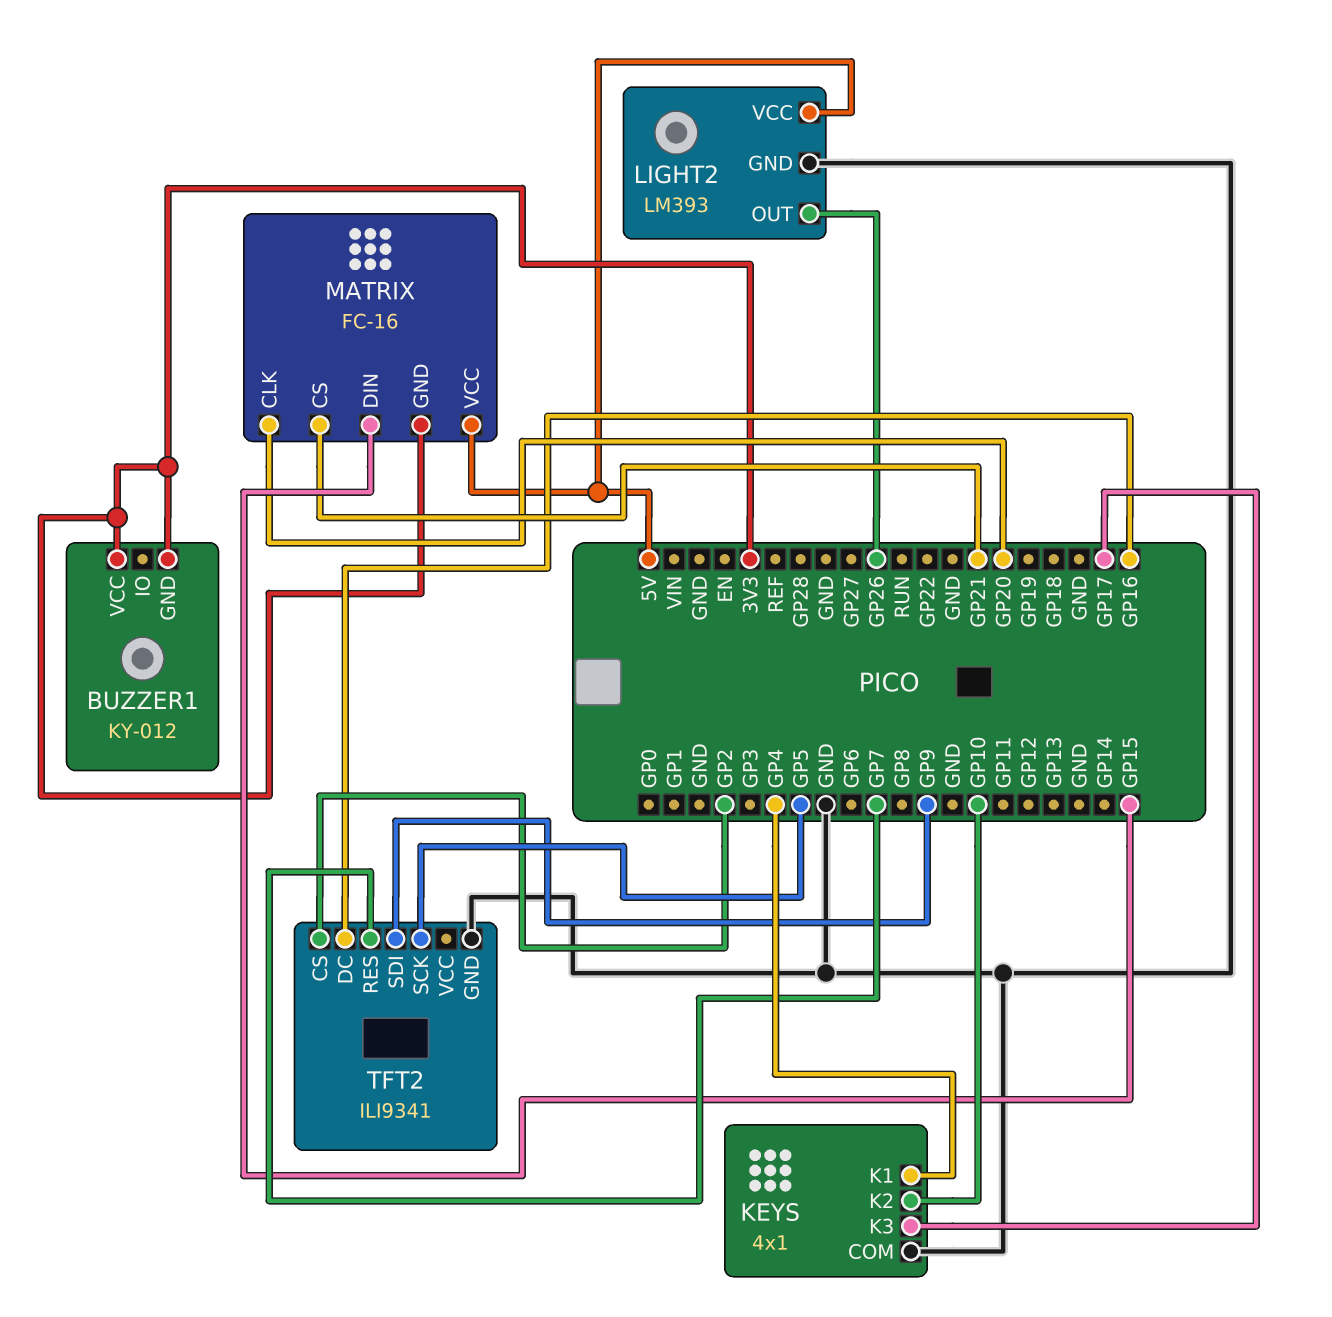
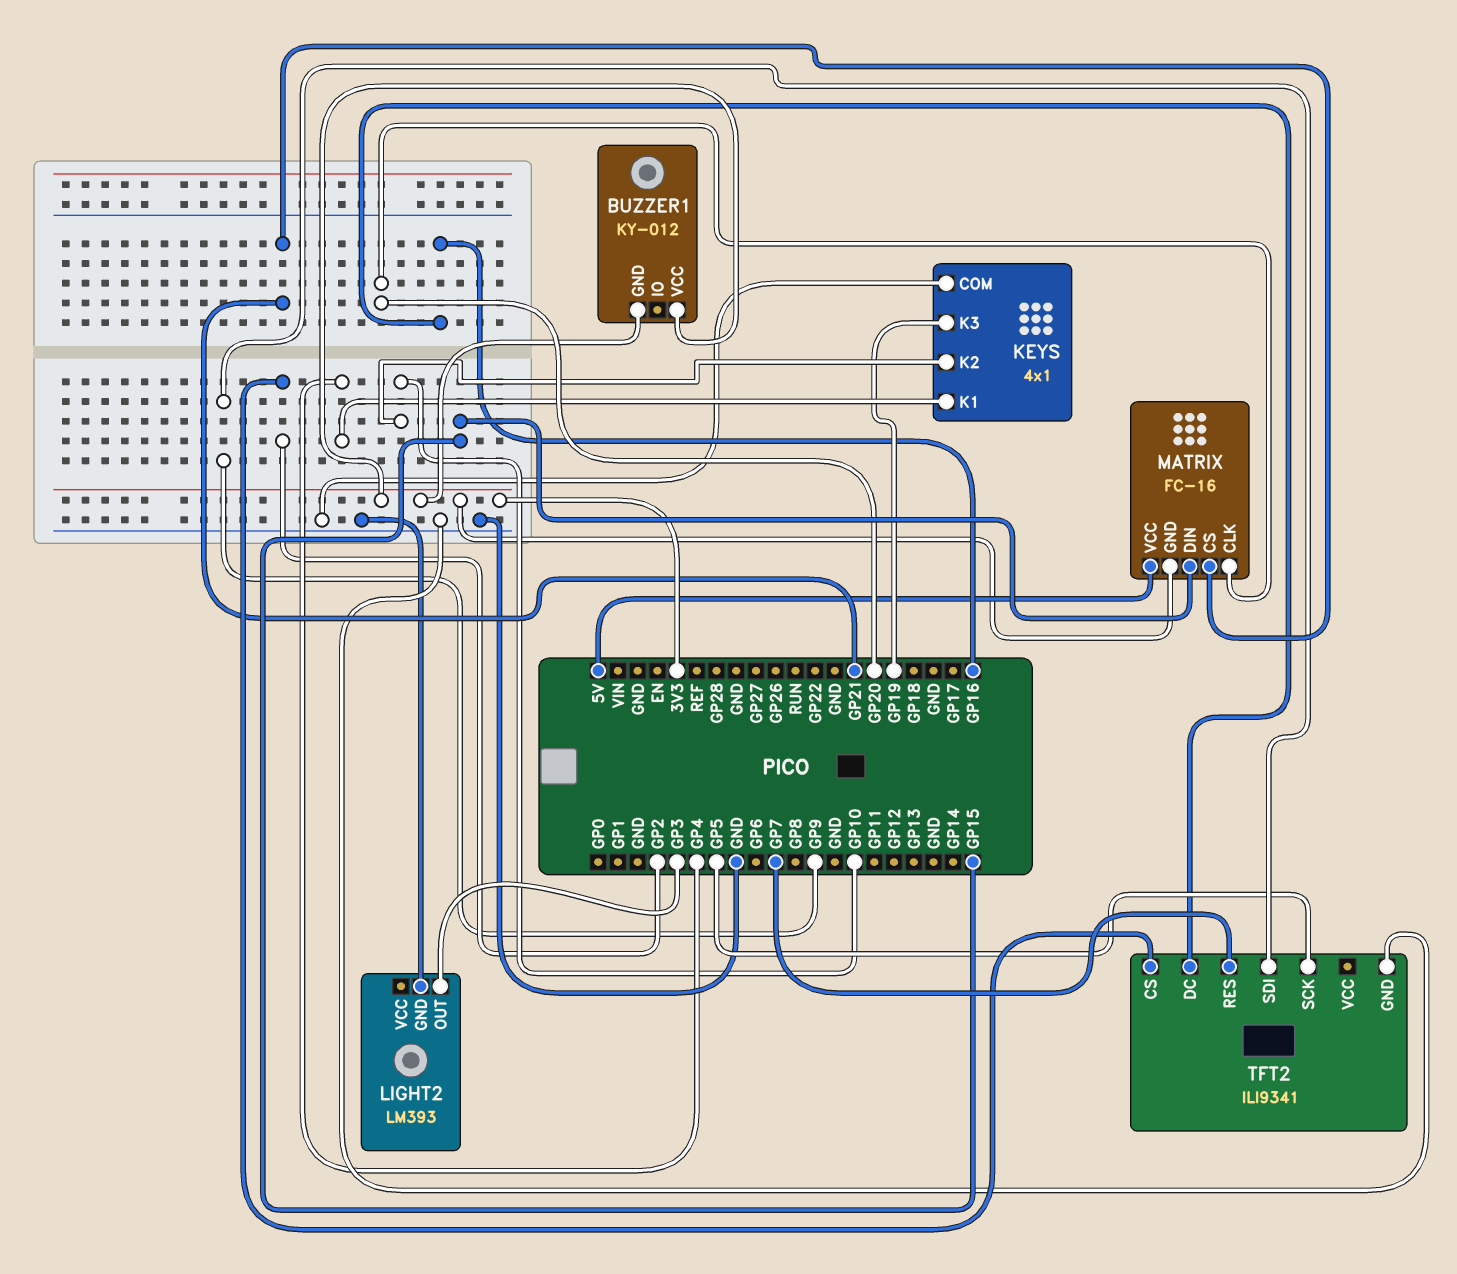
KEYS pin K3: GP17 -> GP19
LIGHT2 pin OUT: GP26 -> GP3
LIGHT2 pin VCC: 5V -> none

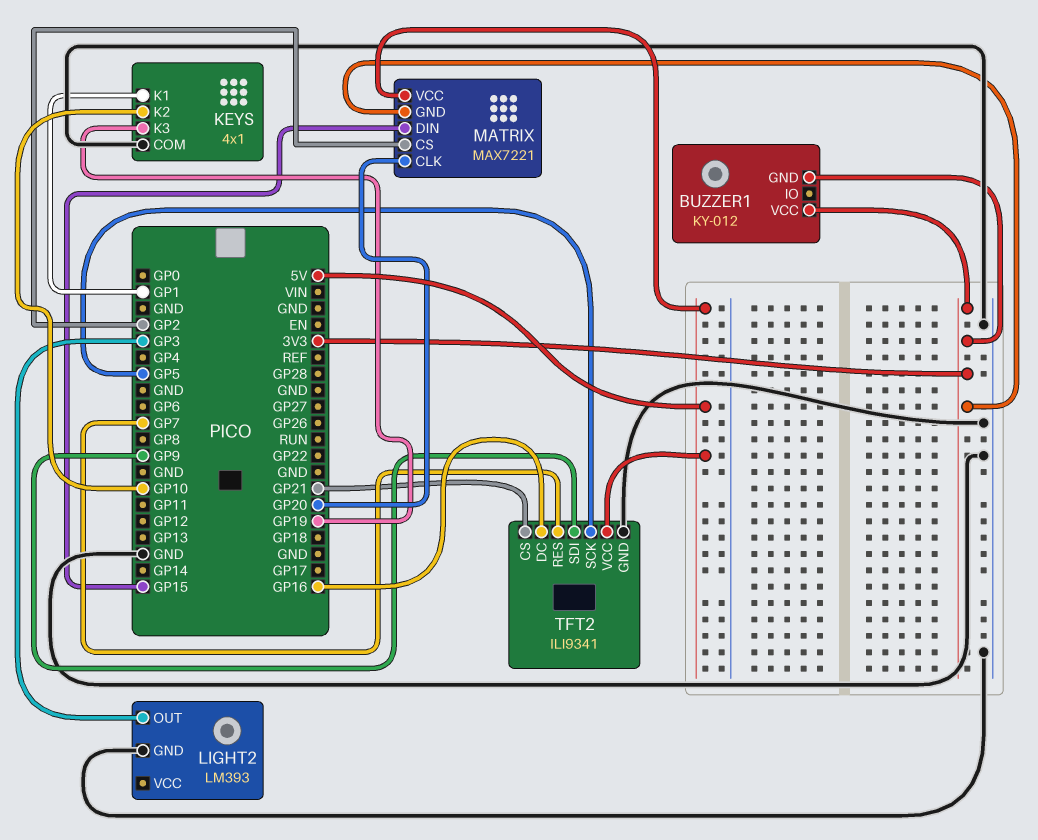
KEYS pin K1: GP4 -> GP1
MATRIX: FC-16 -> MAX7221
MATRIX pin CS: GP21 -> GP2
TFT2 pin CS: GP2 -> GP21
TFT2 pin VCC: none -> 5V

